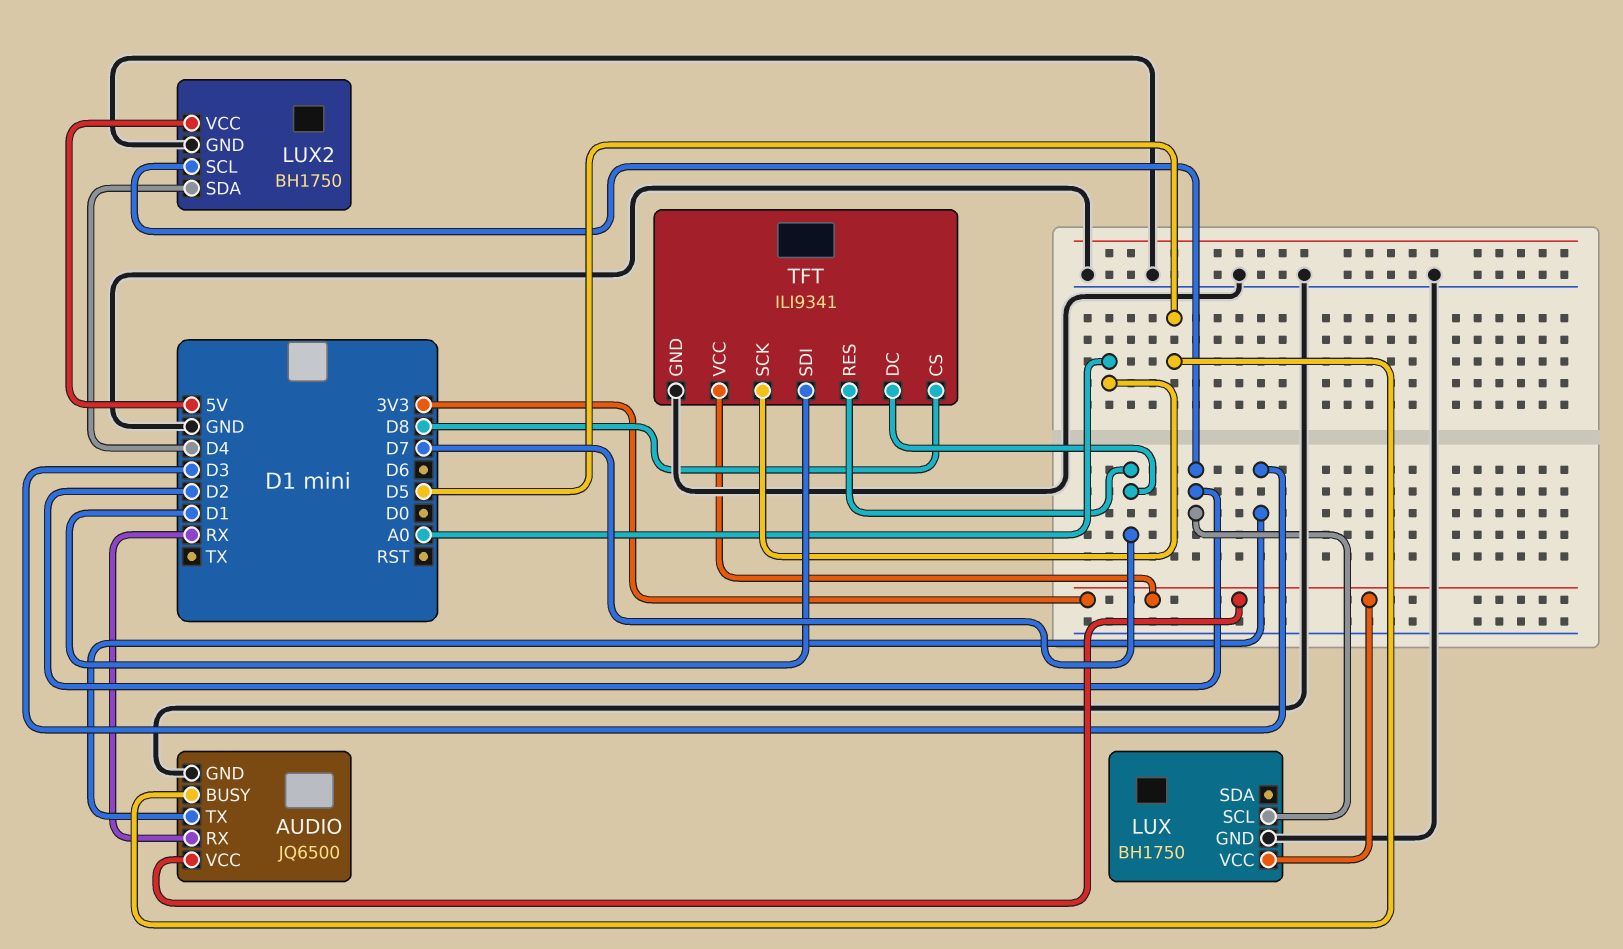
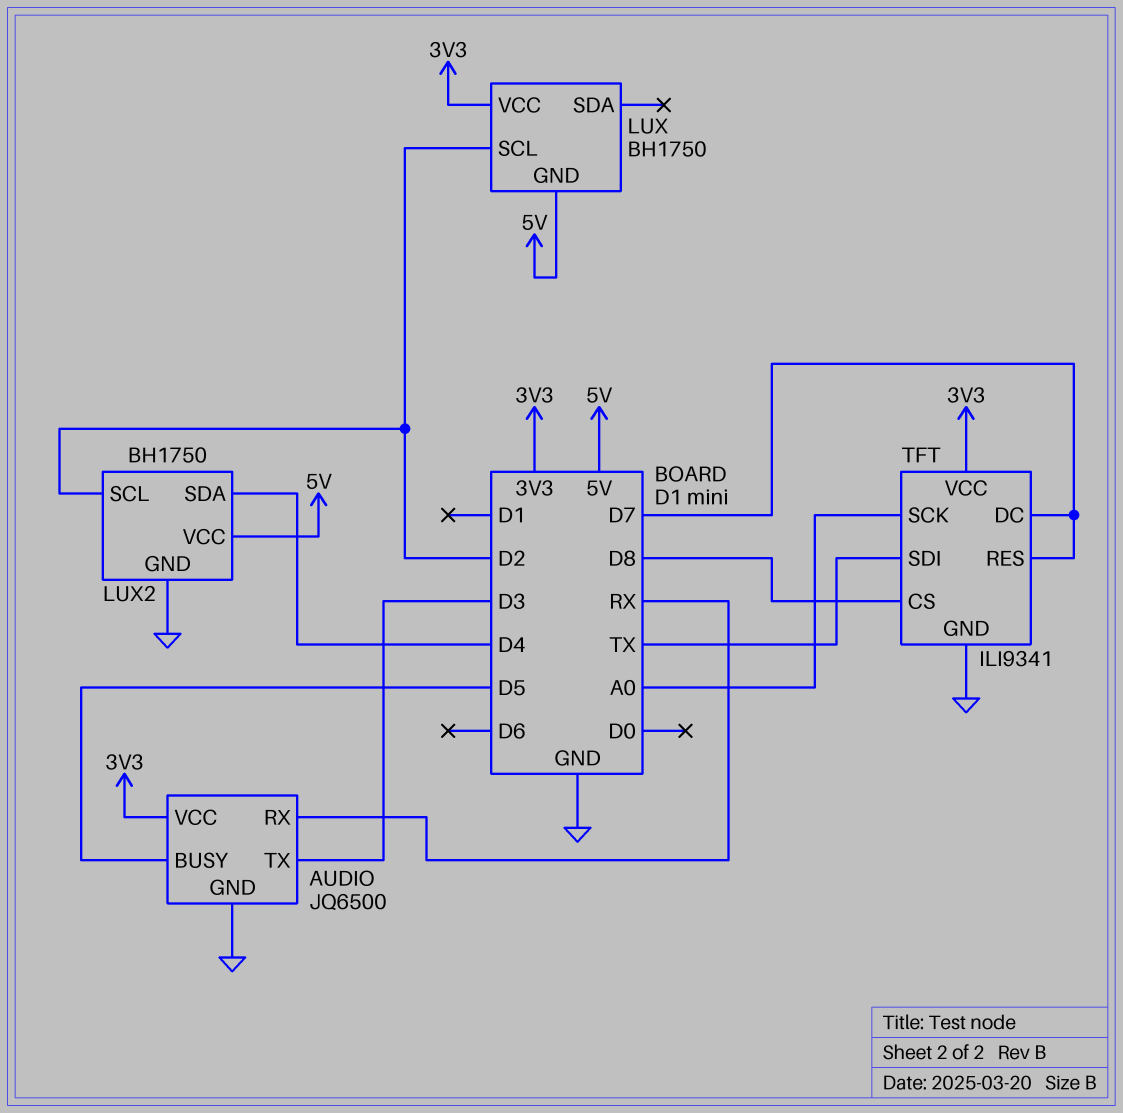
LUX pin GND: GND -> 5V
TFT pin SDI: D1 -> TX

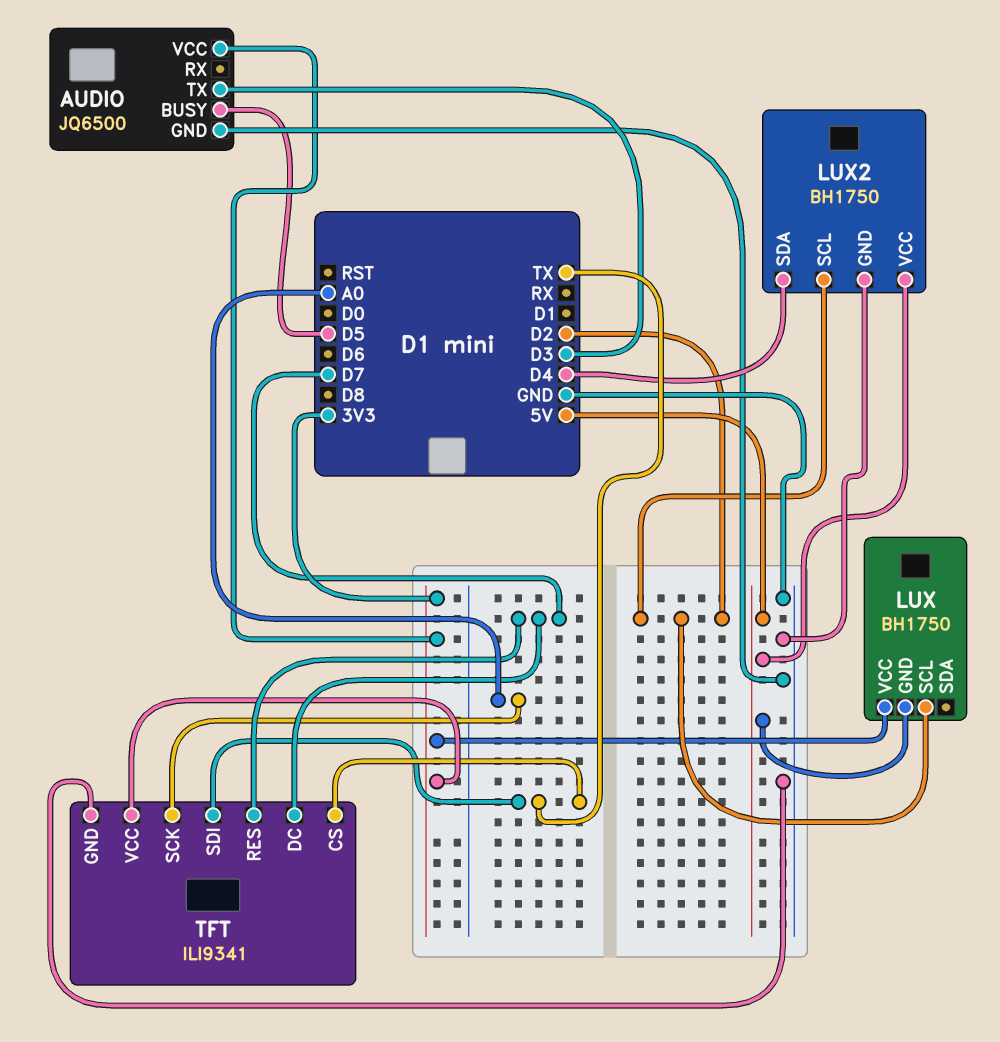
AUDIO pin RX: RX -> none
TFT pin CS: D8 -> TX

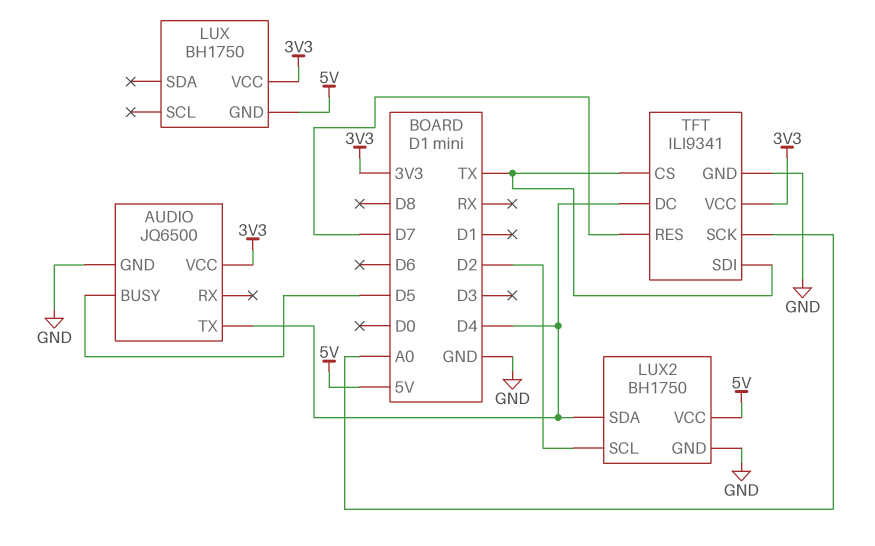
AUDIO pin TX: D3 -> D4
LUX pin SCL: D2 -> none
TFT pin DC: D7 -> D4

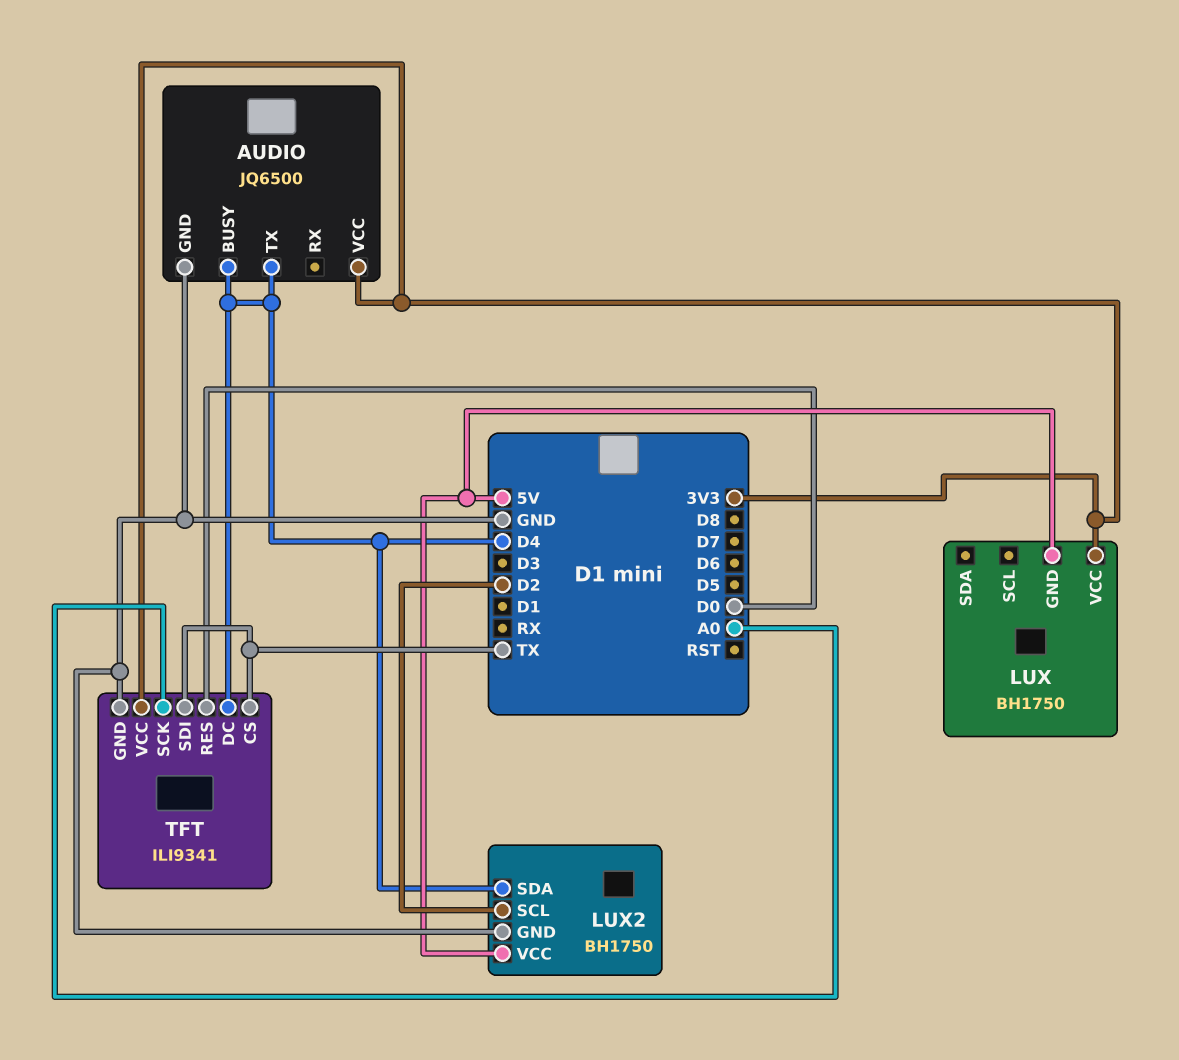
AUDIO pin BUSY: D5 -> D4
TFT pin RES: D7 -> D0

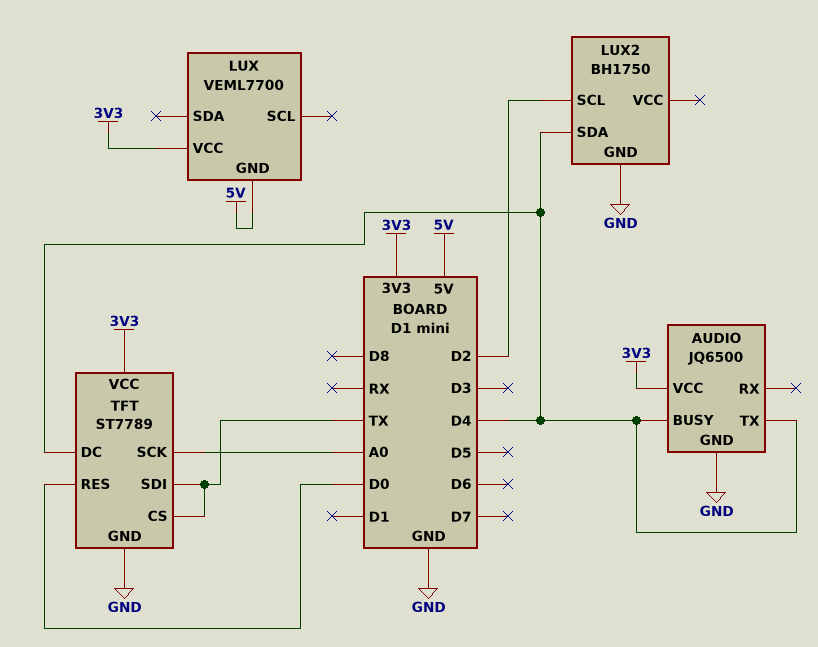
LUX: BH1750 -> VEML7700
LUX2 pin VCC: 5V -> none
TFT: ILI9341 -> ST7789

